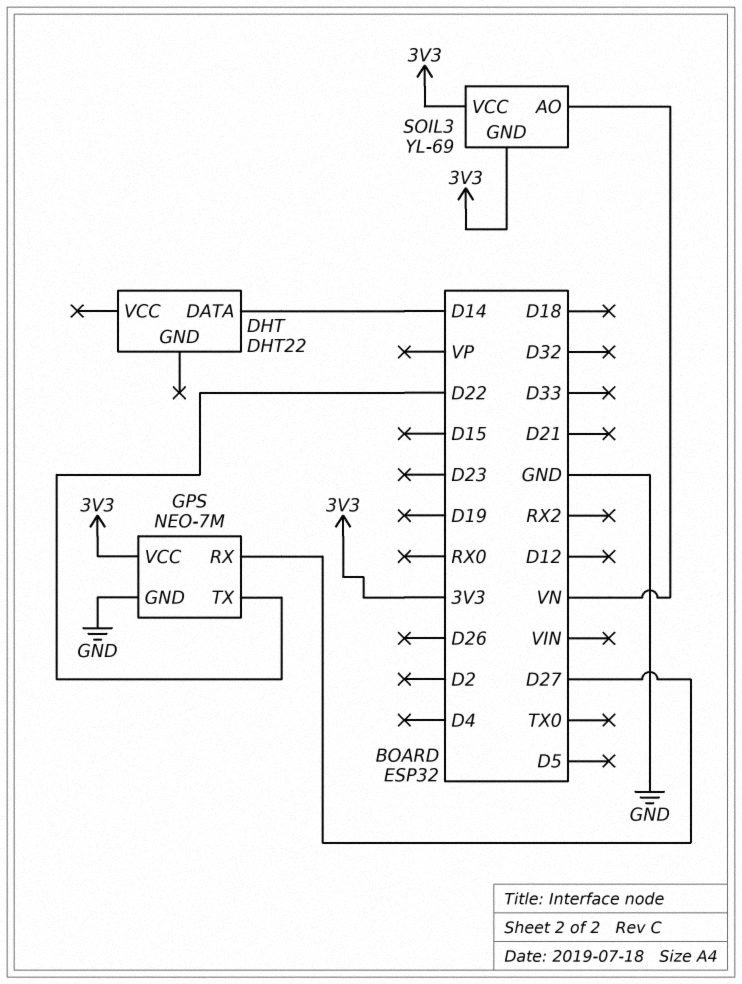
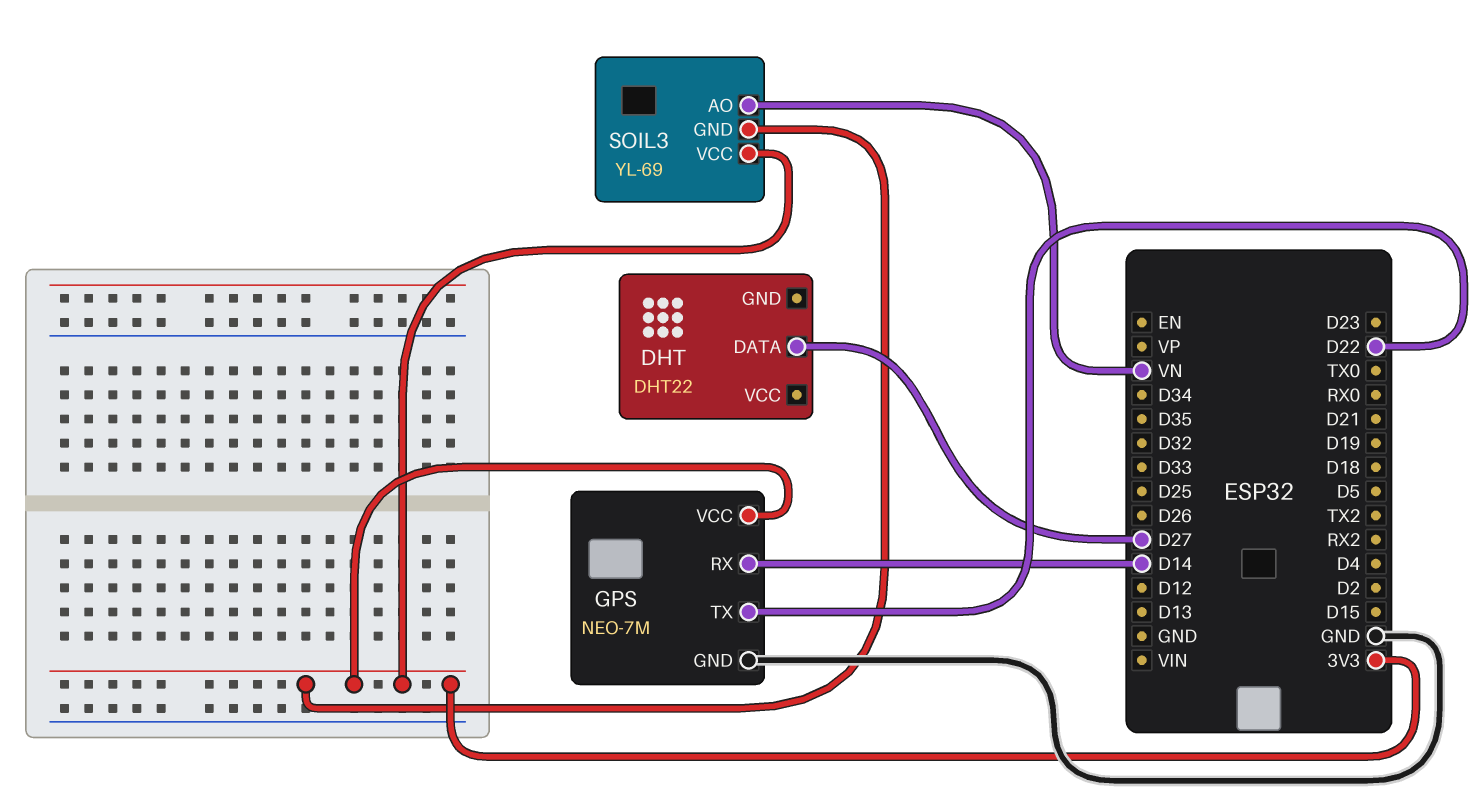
DHT pin DATA: D14 -> D27
GPS pin RX: D27 -> D14

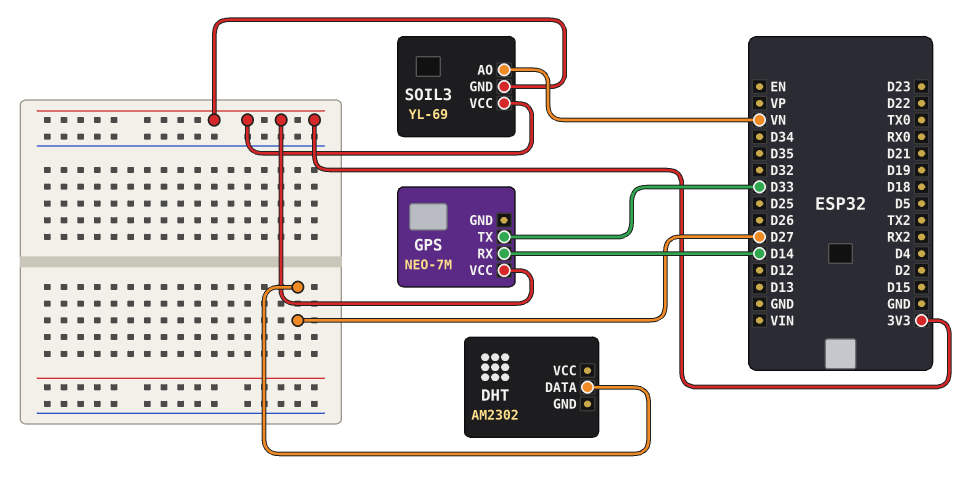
DHT: DHT22 -> AM2302
GPS pin GND: GND -> none
GPS pin TX: D22 -> D33

